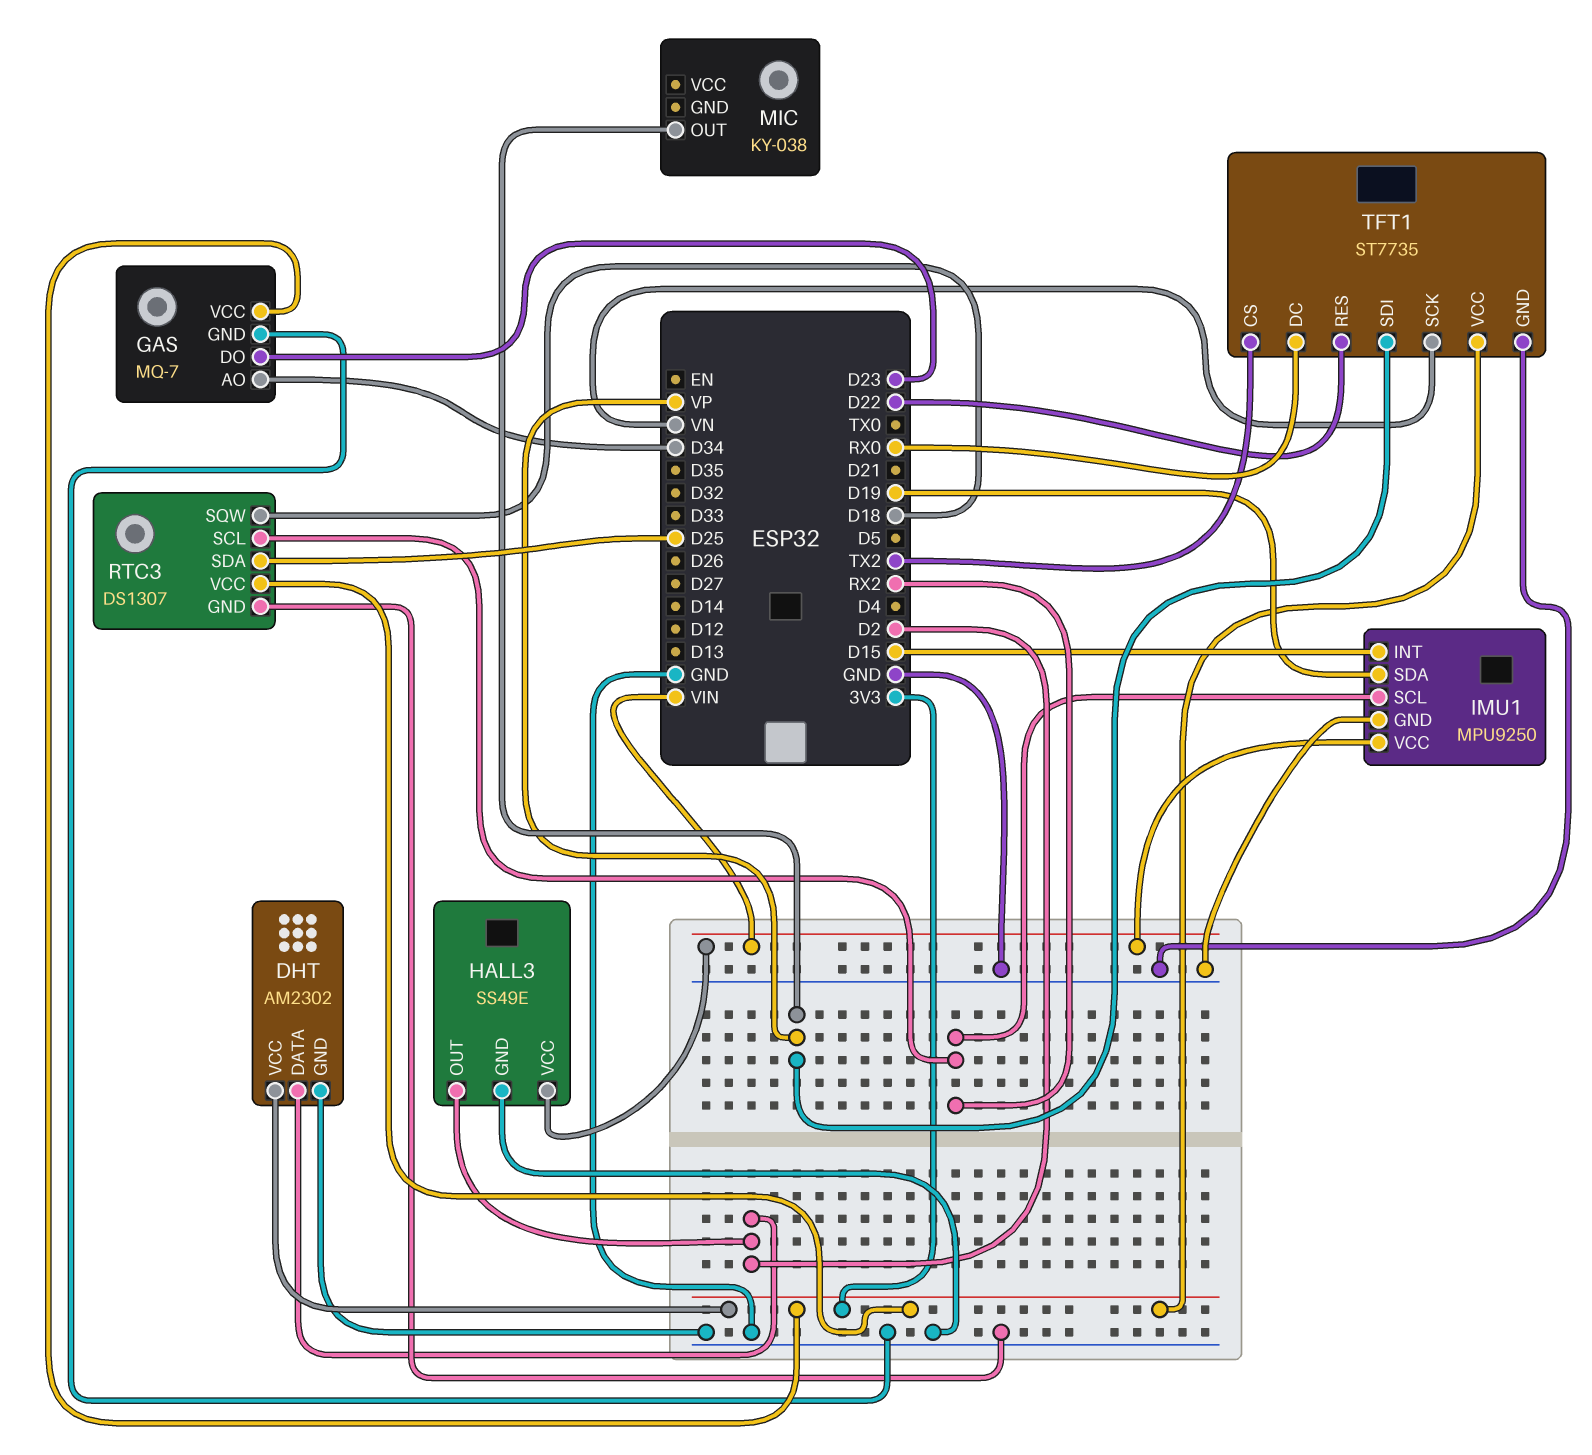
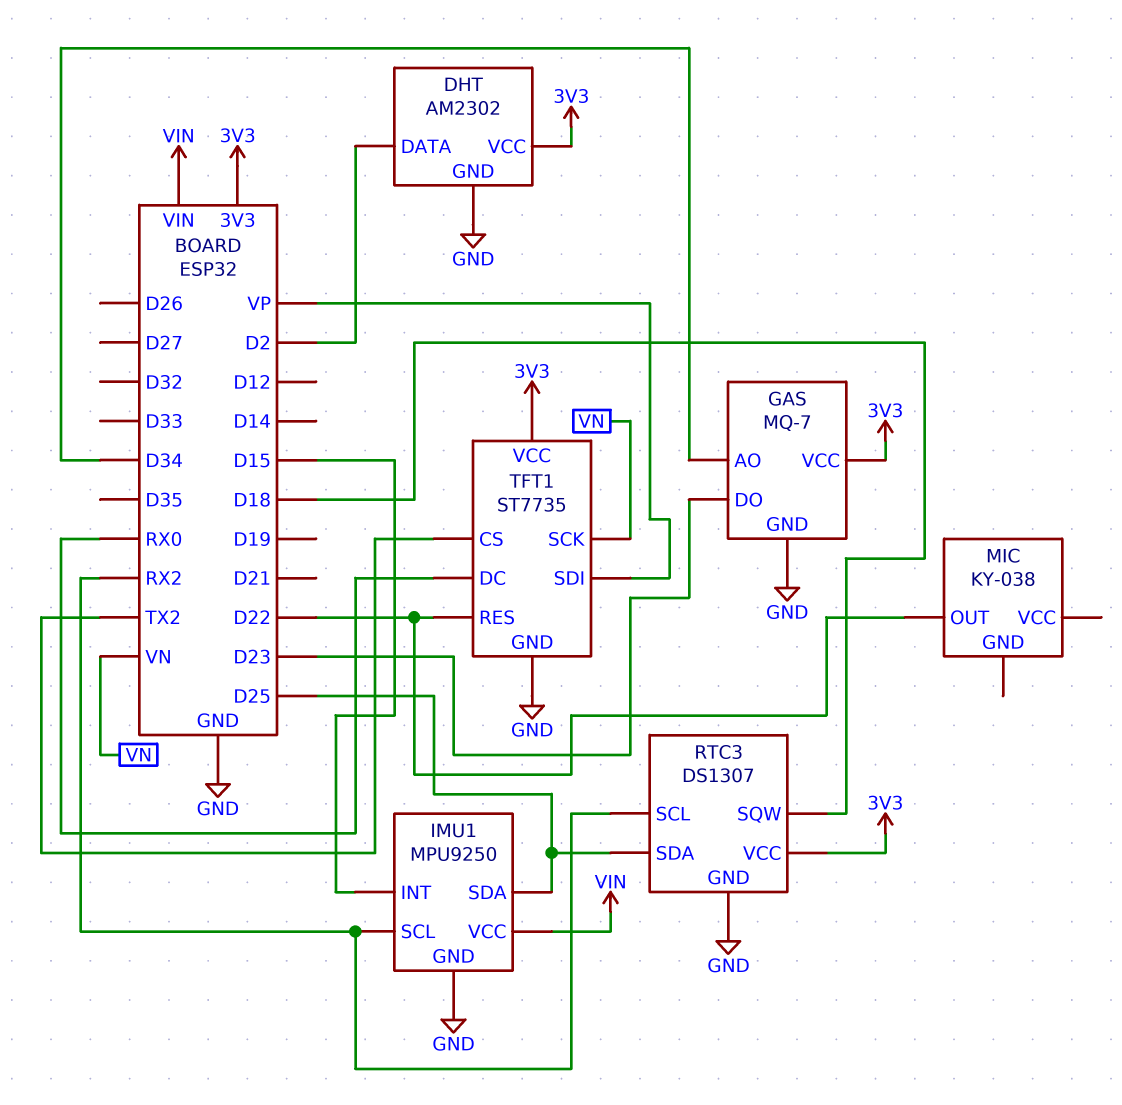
HALL3: SS49E -> none
HALL3 pin GND: GND -> none
HALL3 pin OUT: D2 -> none
HALL3 pin VCC: VIN -> none
IMU1 pin SDA: D19 -> D25
MIC pin OUT: VP -> D22

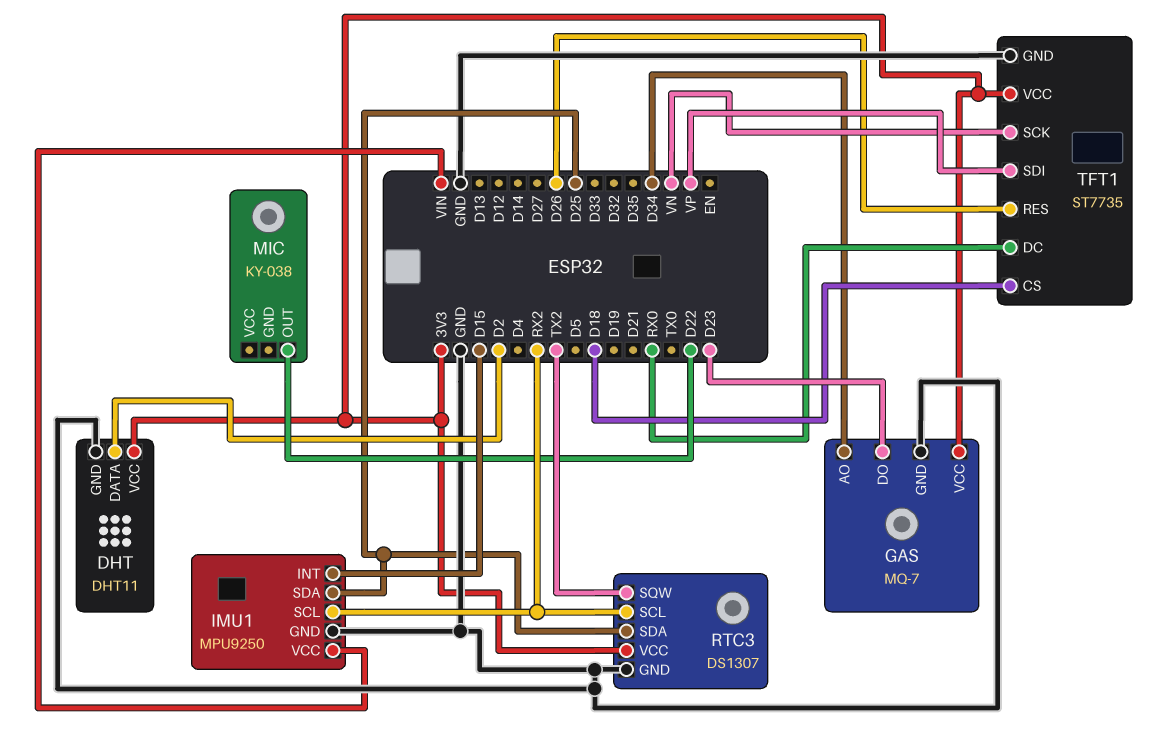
DHT: AM2302 -> DHT11
RTC3 pin SQW: D18 -> TX2
TFT1 pin CS: TX2 -> D18
TFT1 pin RES: D22 -> D26

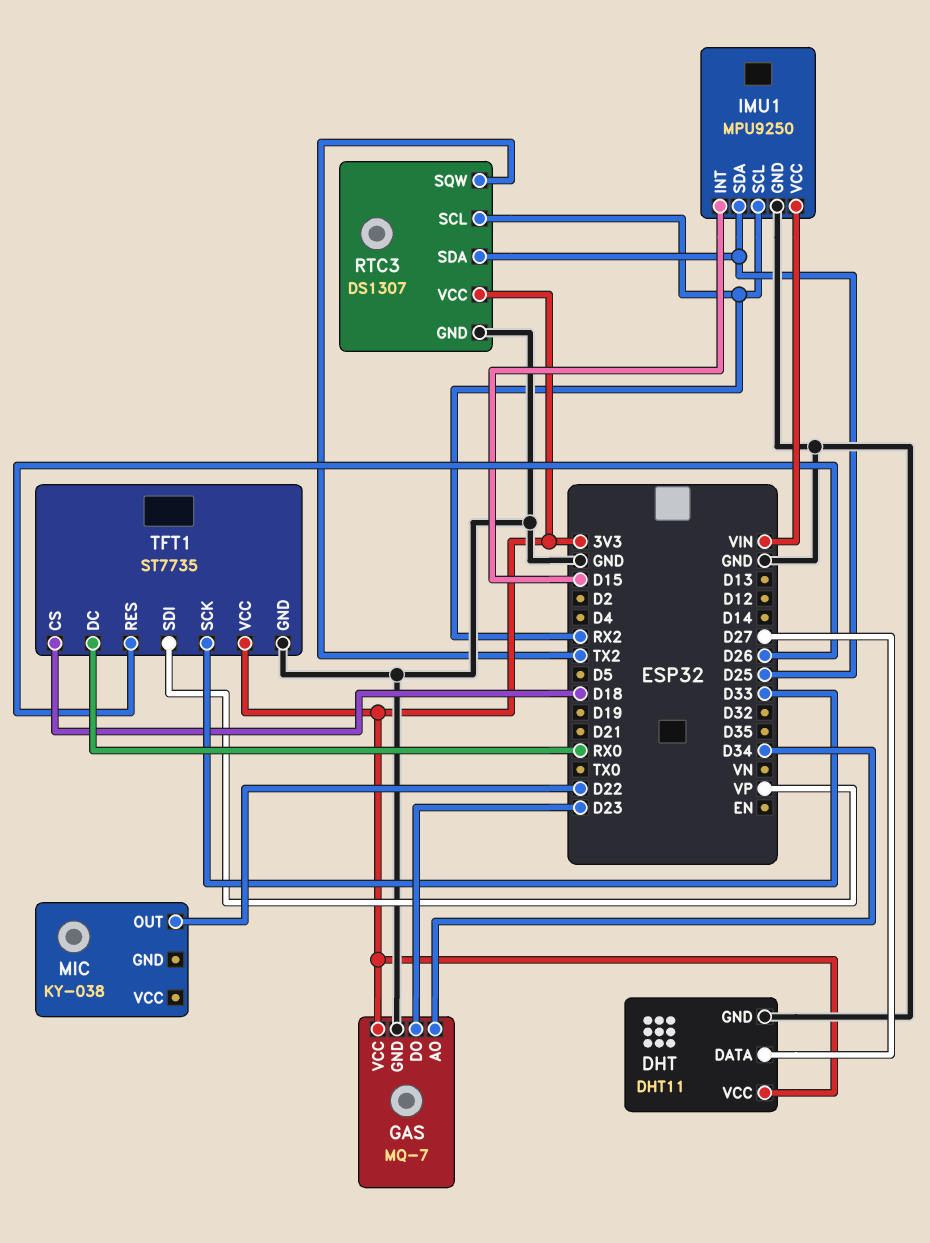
DHT pin DATA: D2 -> D27
TFT1 pin SCK: VN -> D33

